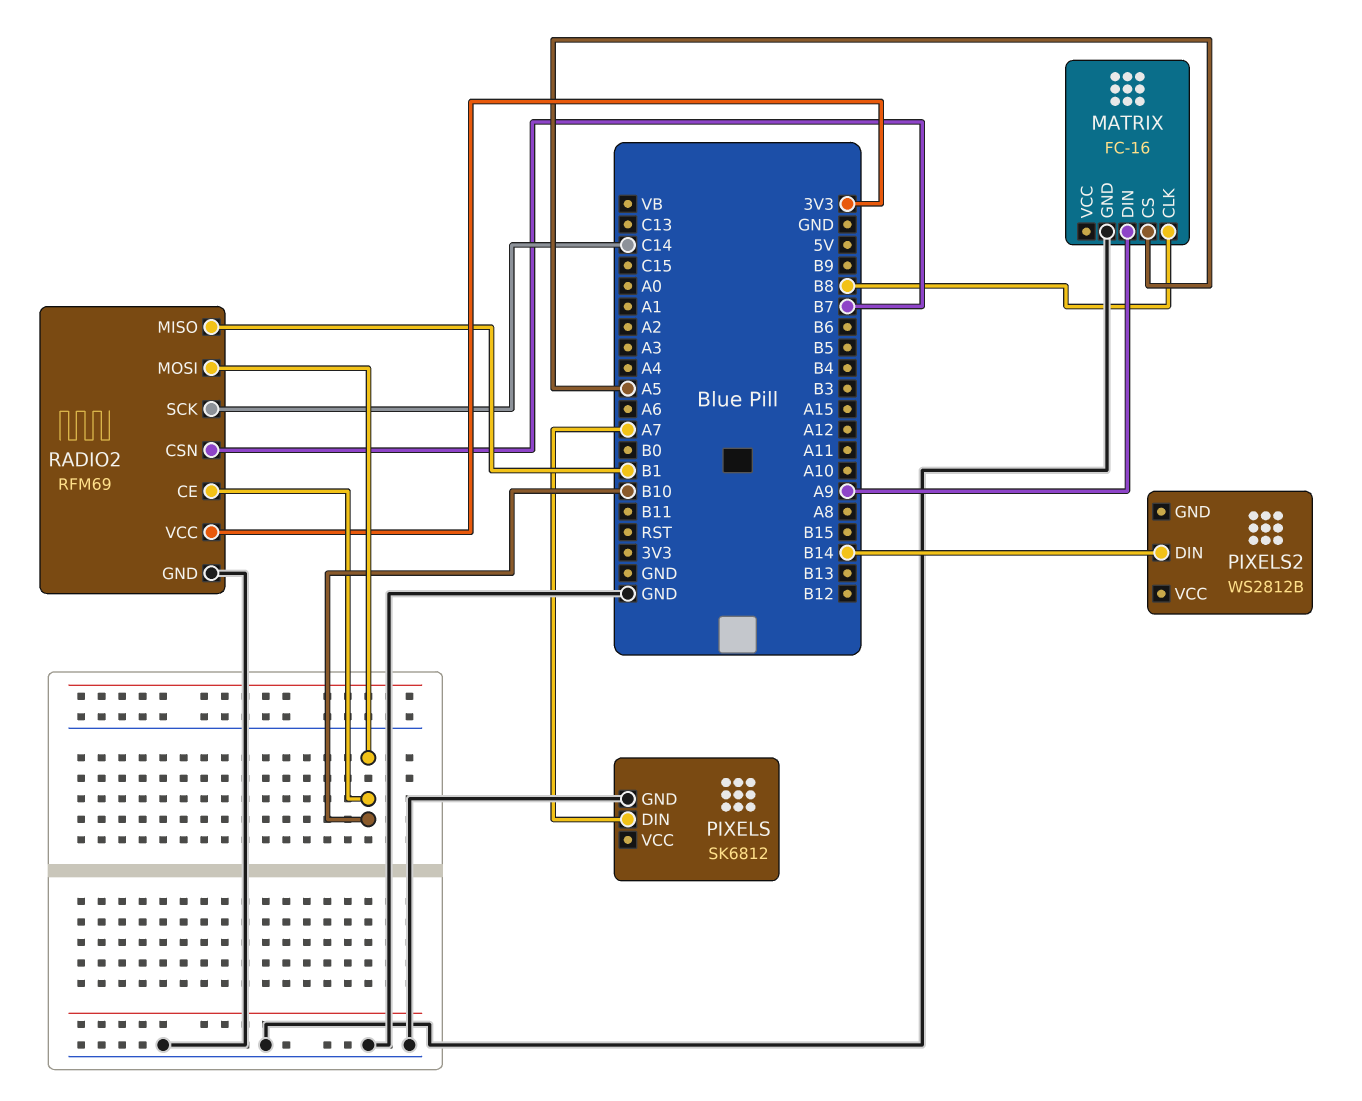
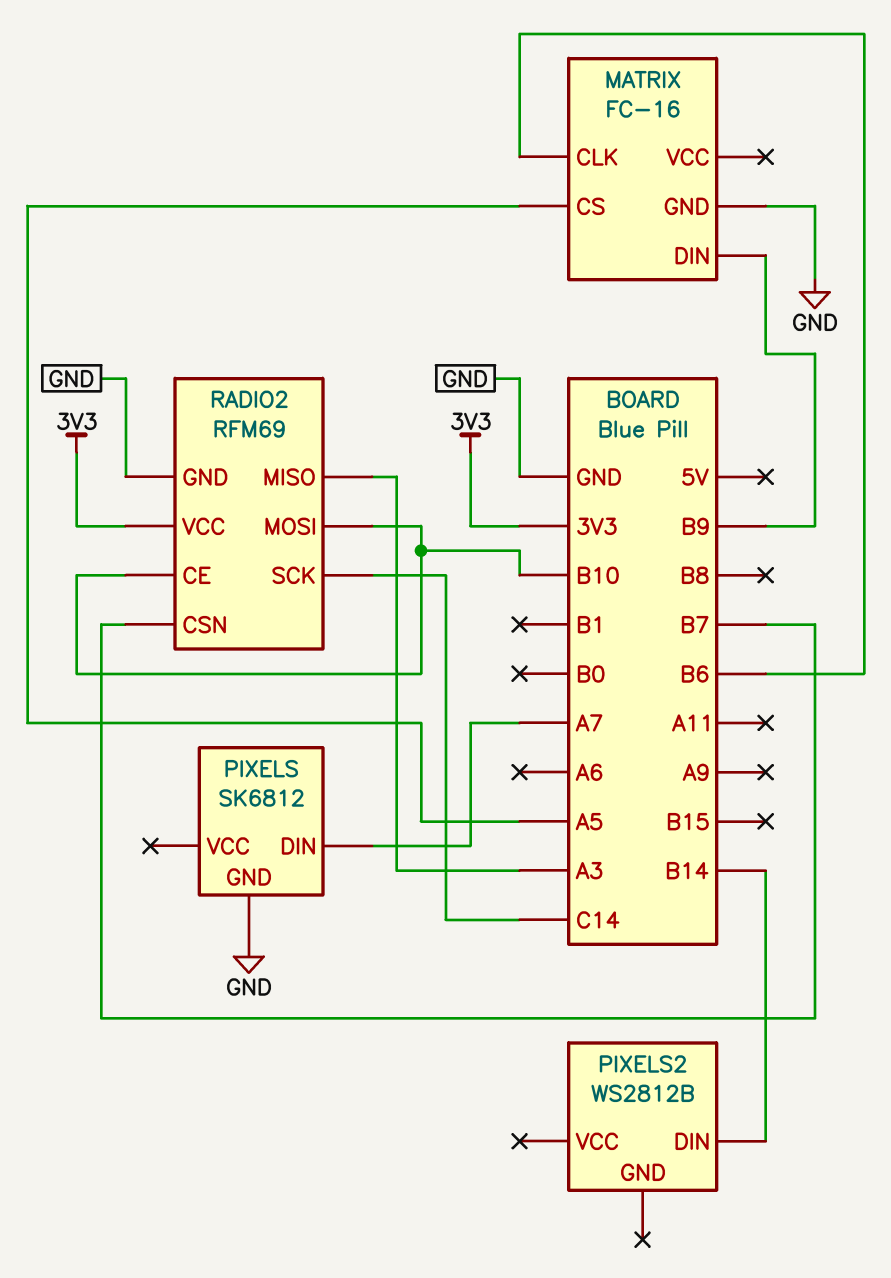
MATRIX pin CLK: B8 -> B6
MATRIX pin DIN: A9 -> B9
RADIO2 pin MISO: B1 -> A3

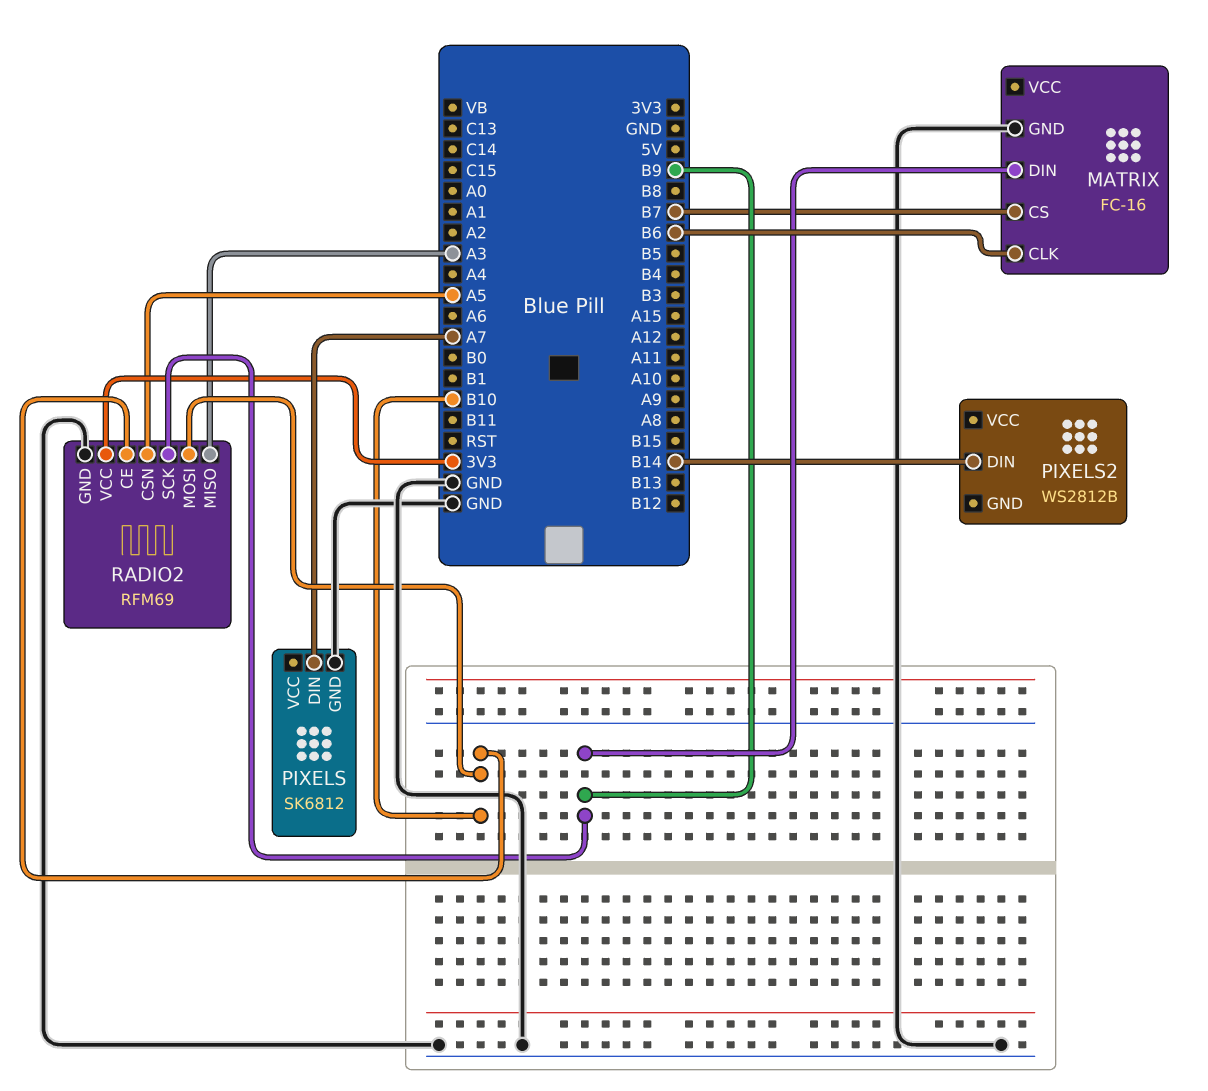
MATRIX pin CS: A5 -> B7
RADIO2 pin CSN: B7 -> A5
RADIO2 pin SCK: C14 -> B9

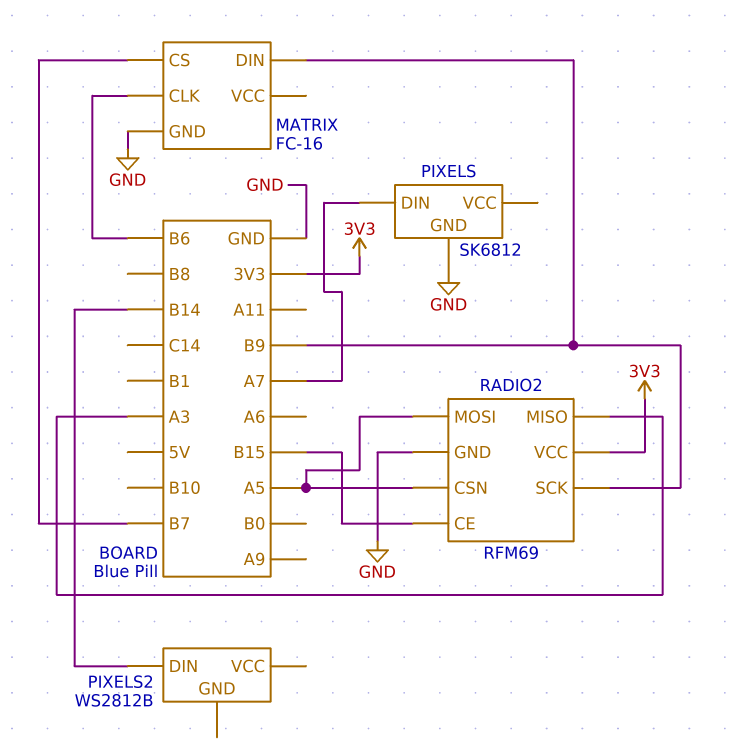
RADIO2 pin CE: B10 -> B15
RADIO2 pin MOSI: B10 -> A5

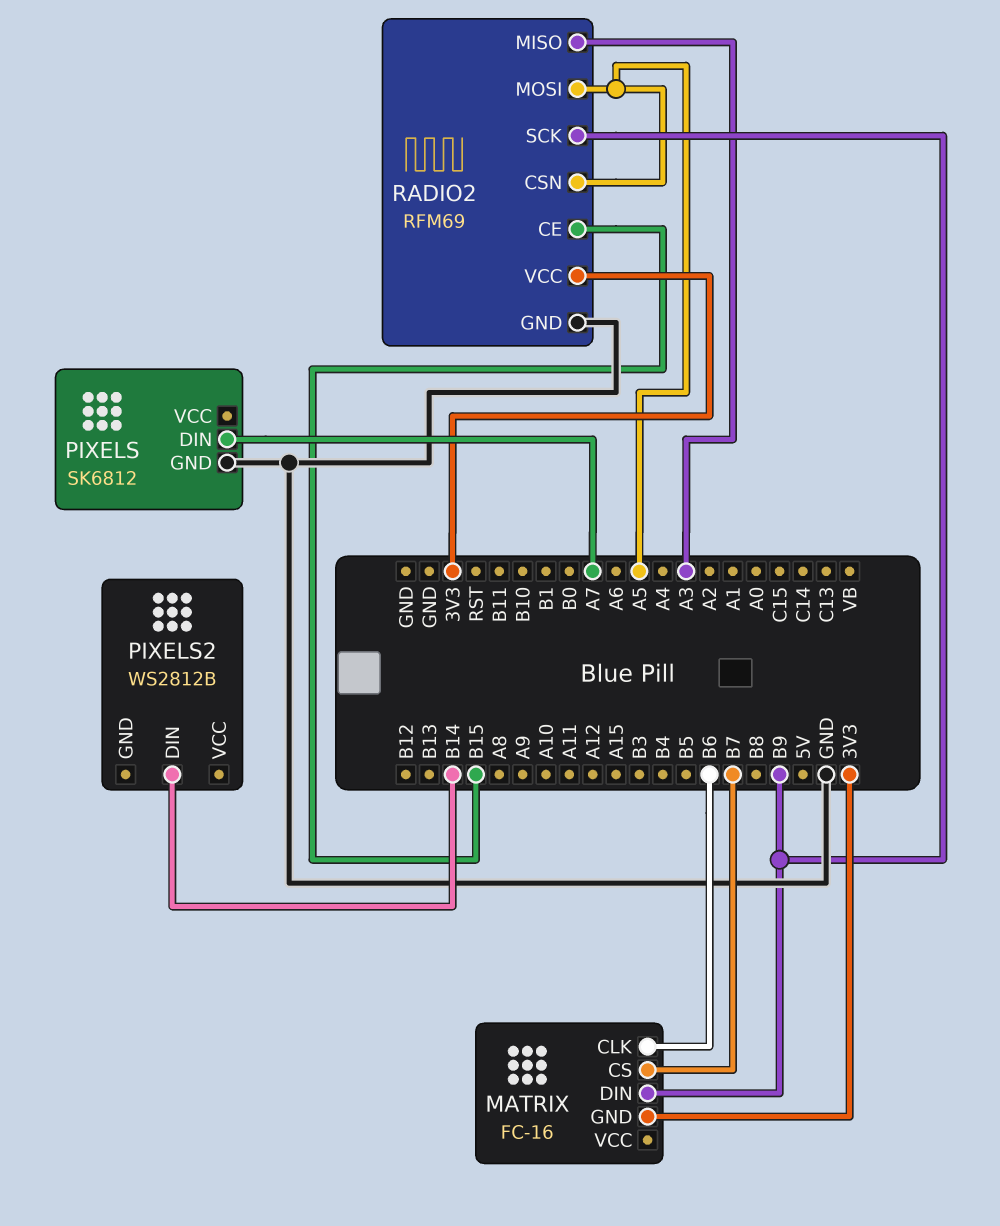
MATRIX pin GND: GND -> 3V3

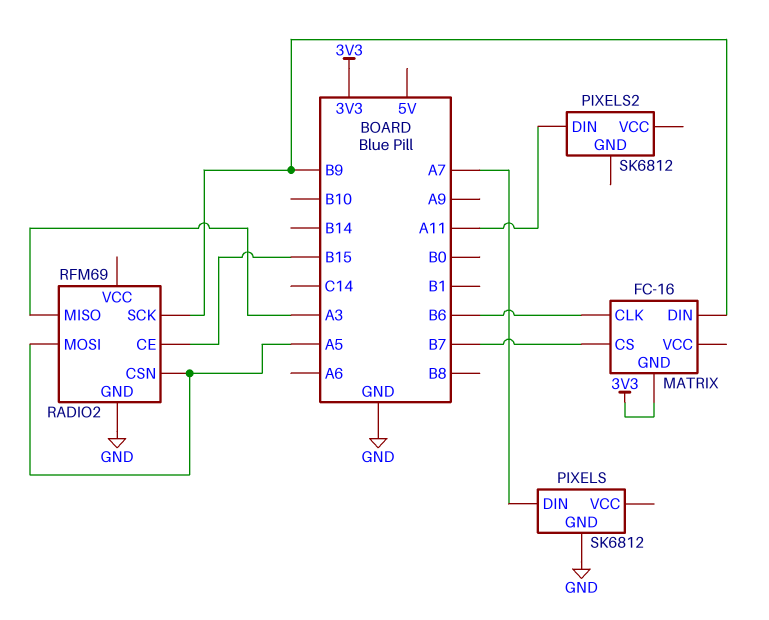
PIXELS2: WS2812B -> SK6812
PIXELS2 pin DIN: B14 -> A11
RADIO2 pin VCC: 3V3 -> none

